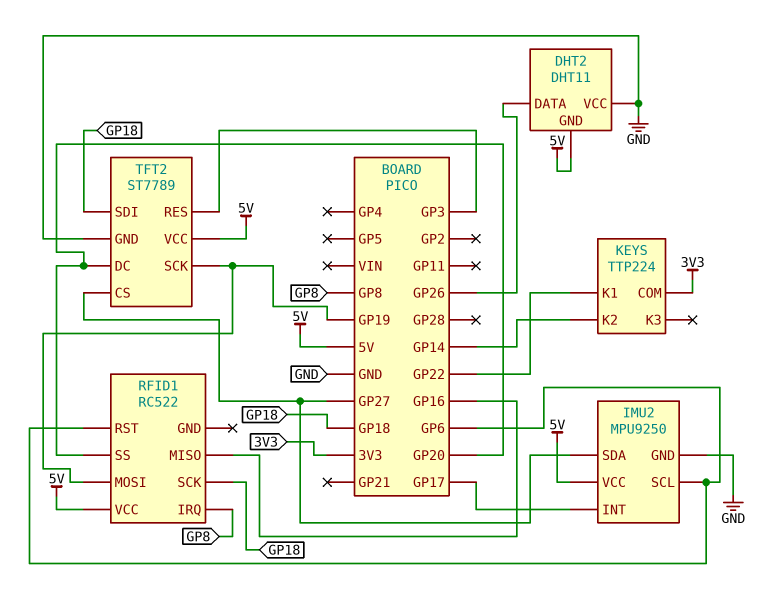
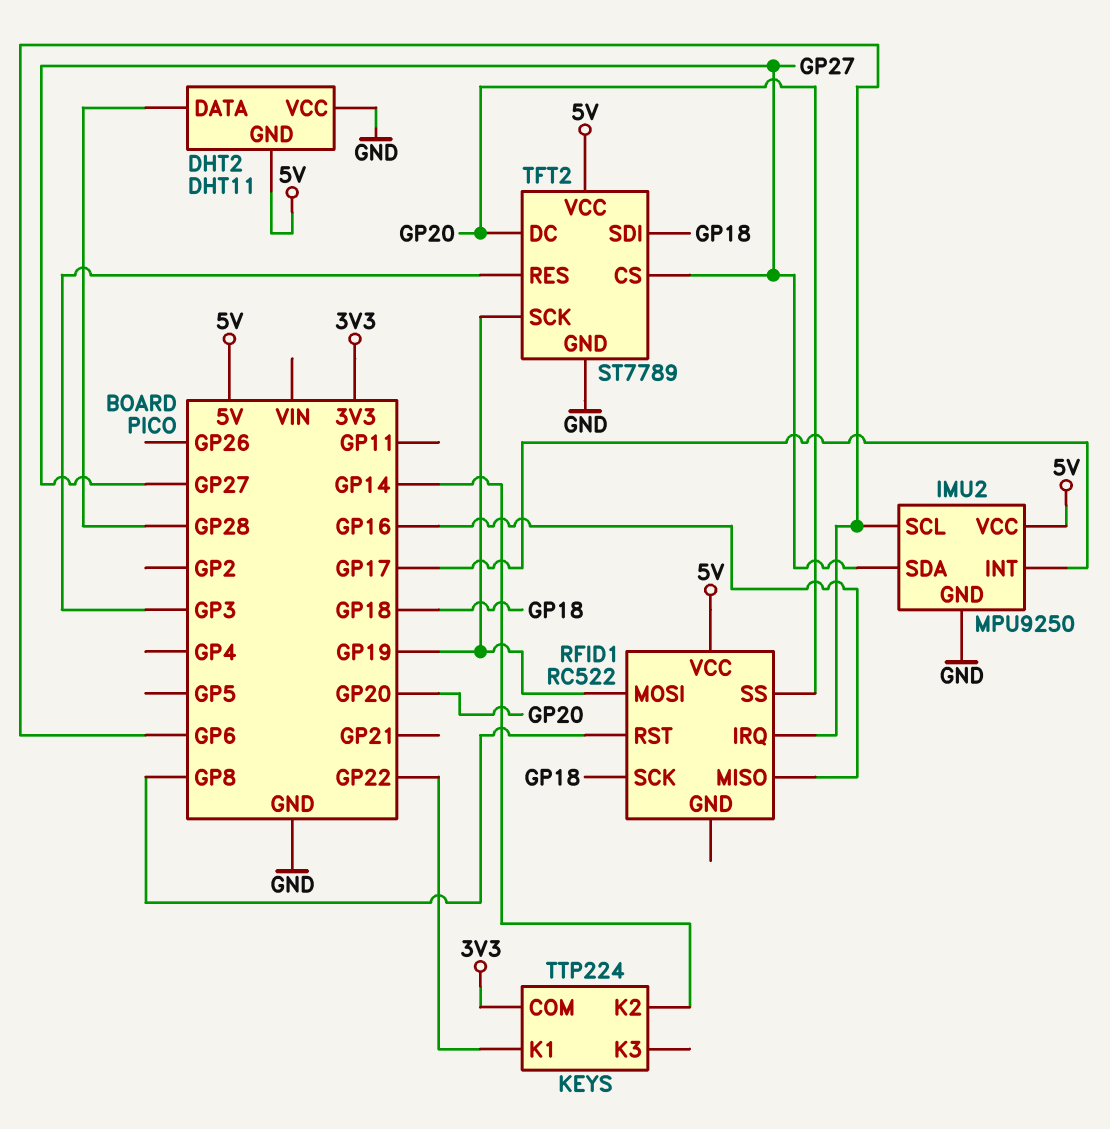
DHT2 pin DATA: GP26 -> GP28
RFID1 pin IRQ: GP8 -> GP6
RFID1 pin RST: GP6 -> GP8

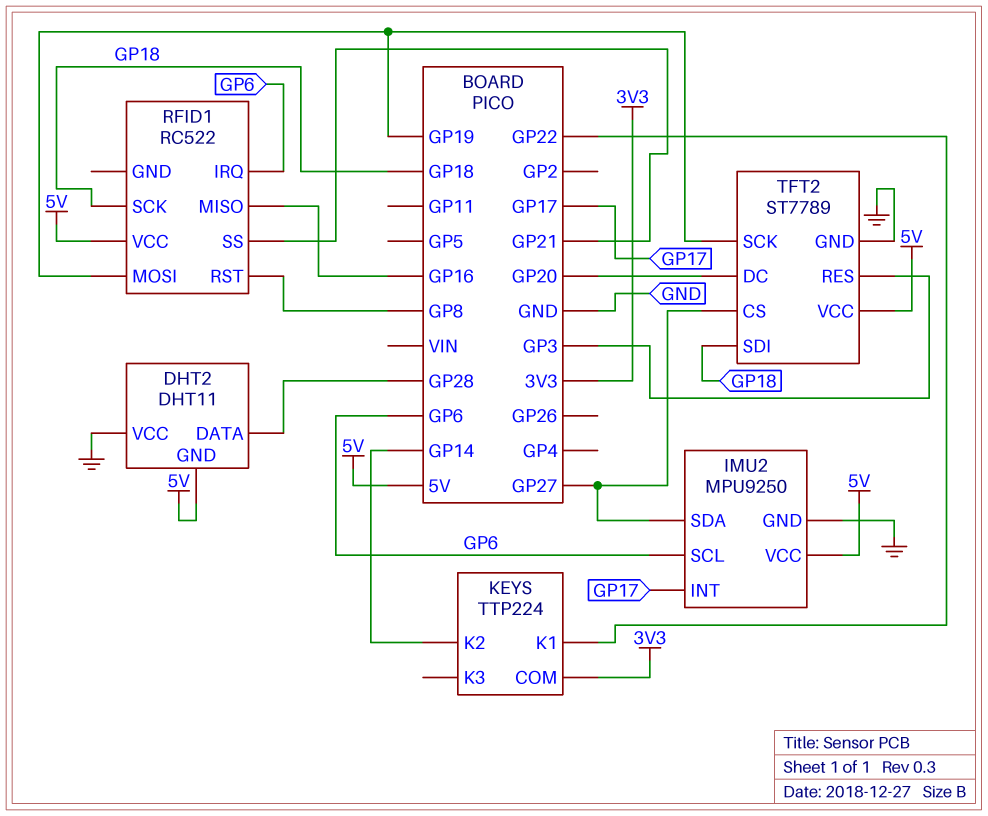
RFID1 pin SS: GP20 -> GP21

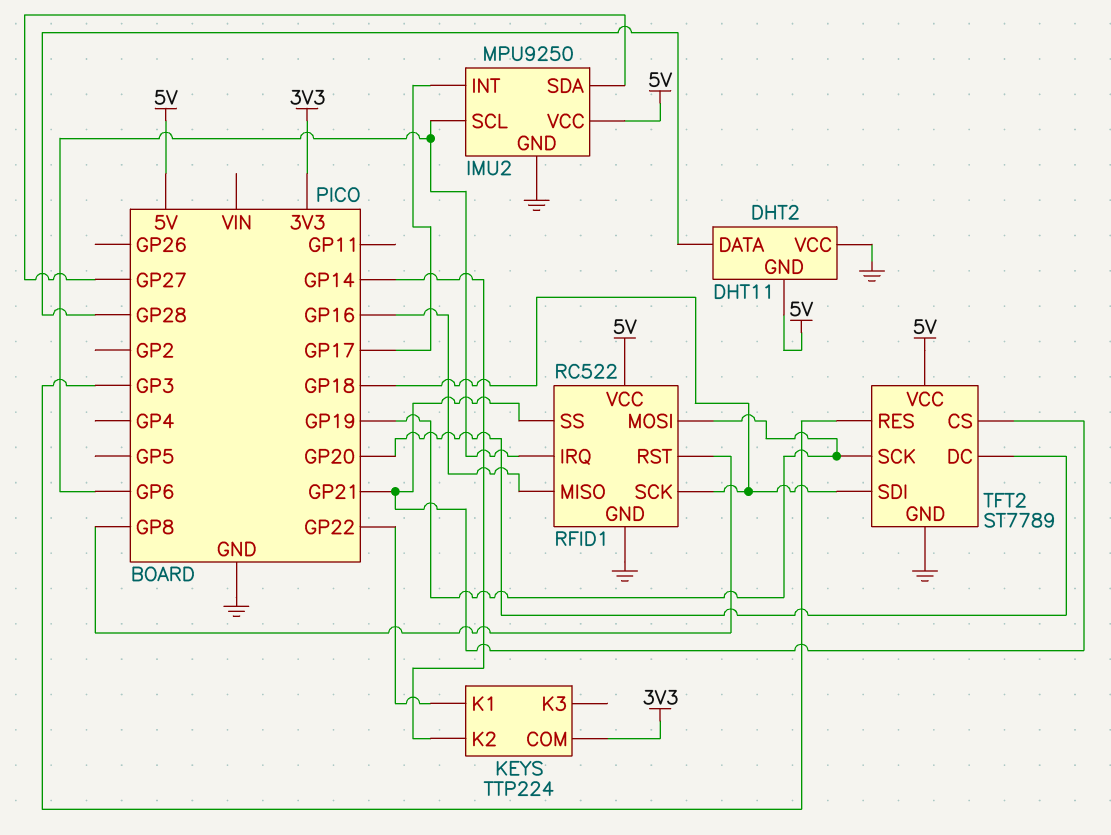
RFID1 pin GND: none -> GND
TFT2 pin CS: GP27 -> GP21

